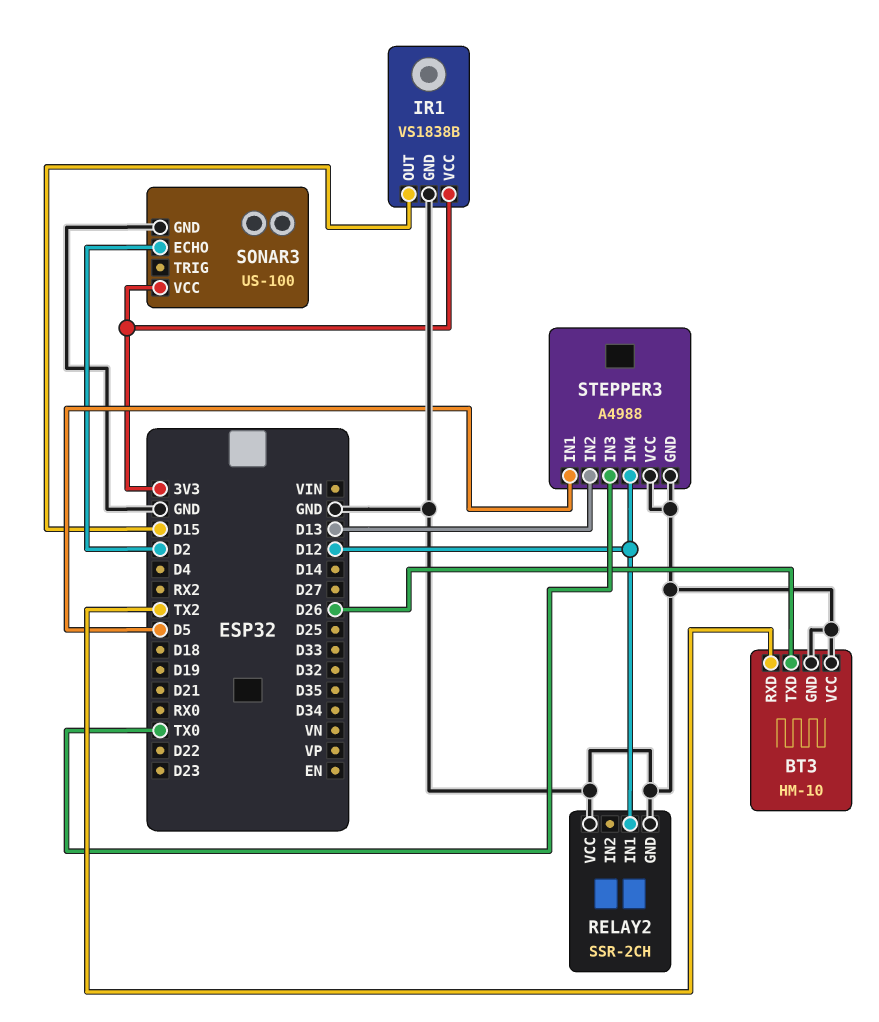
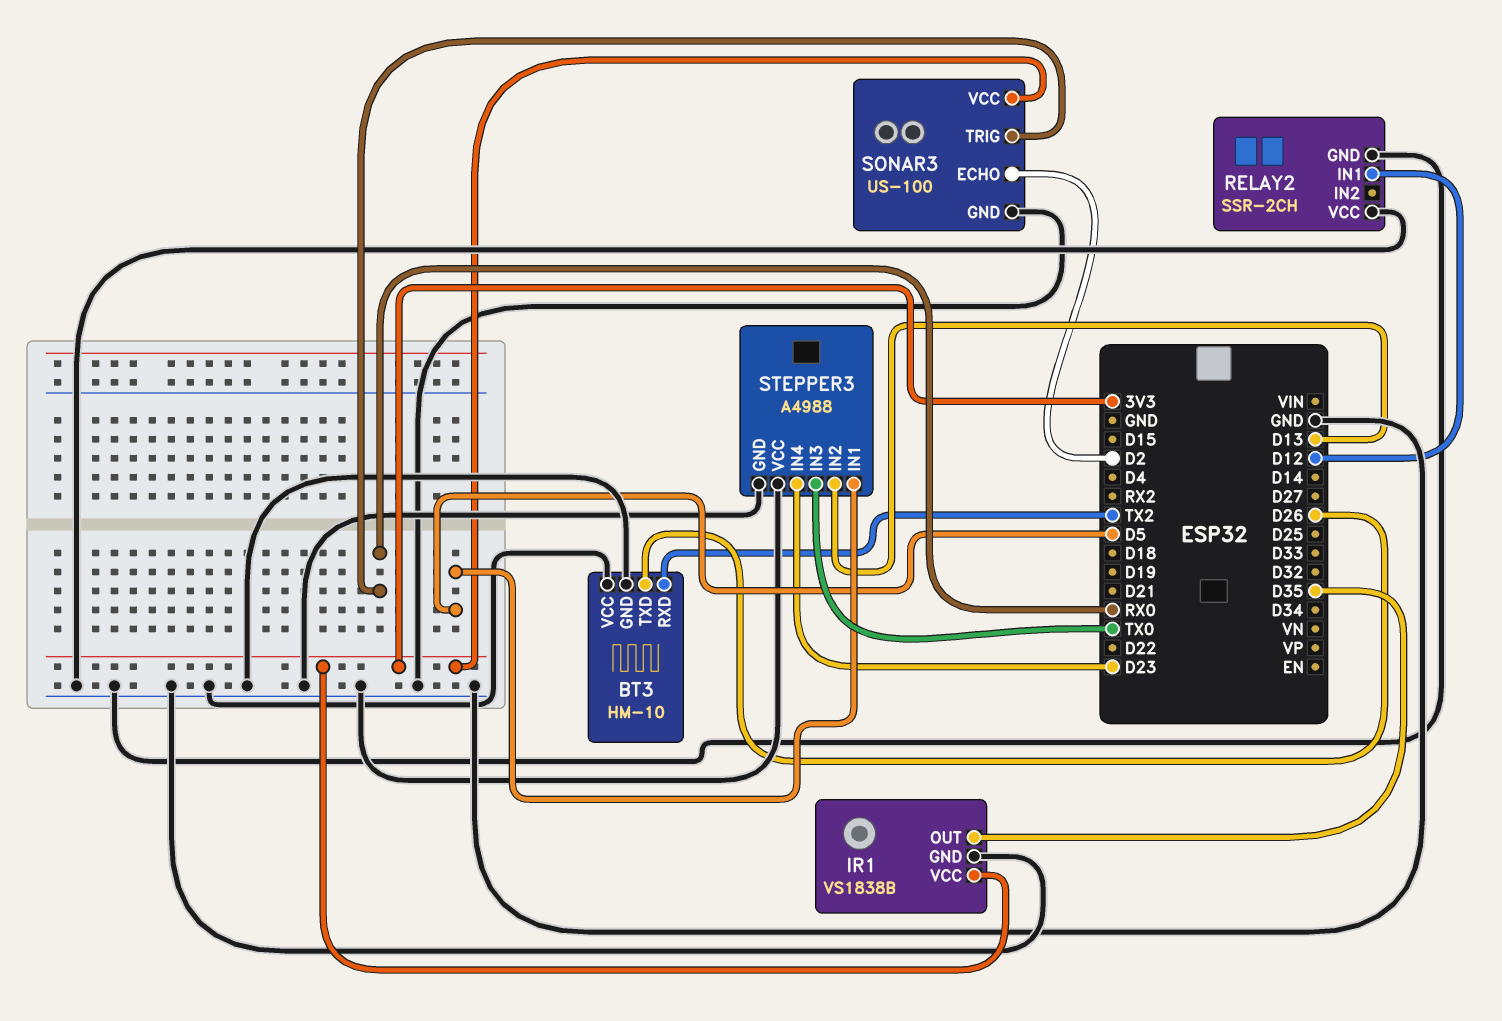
IR1 pin OUT: D15 -> D35
SONAR3 pin TRIG: none -> RX0
STEPPER3 pin IN4: D12 -> D23

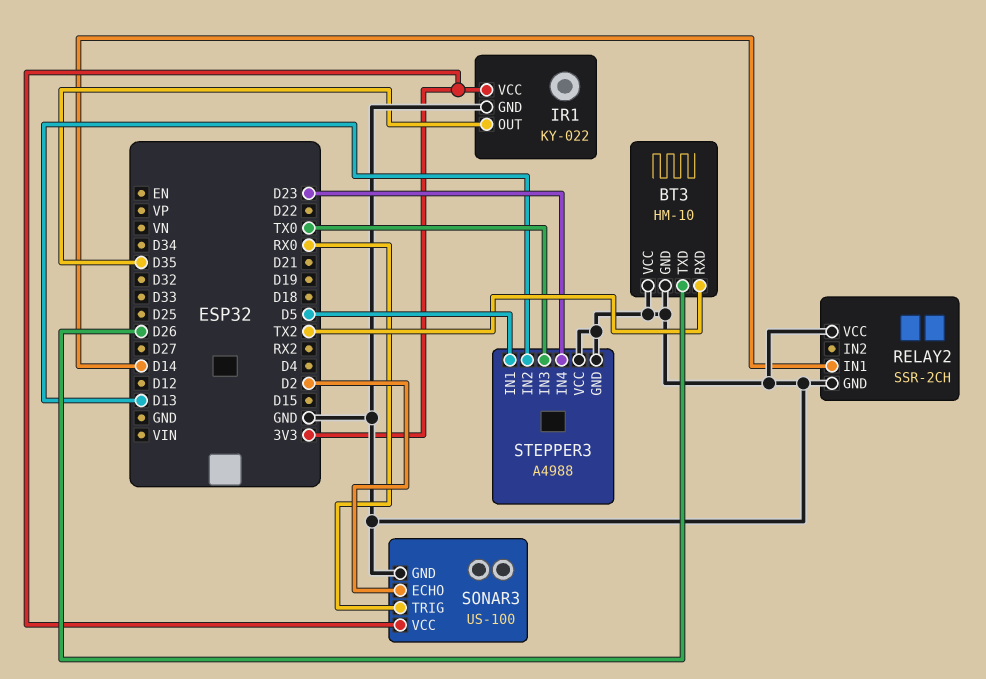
IR1: VS1838B -> KY-022
RELAY2 pin IN1: D12 -> D14

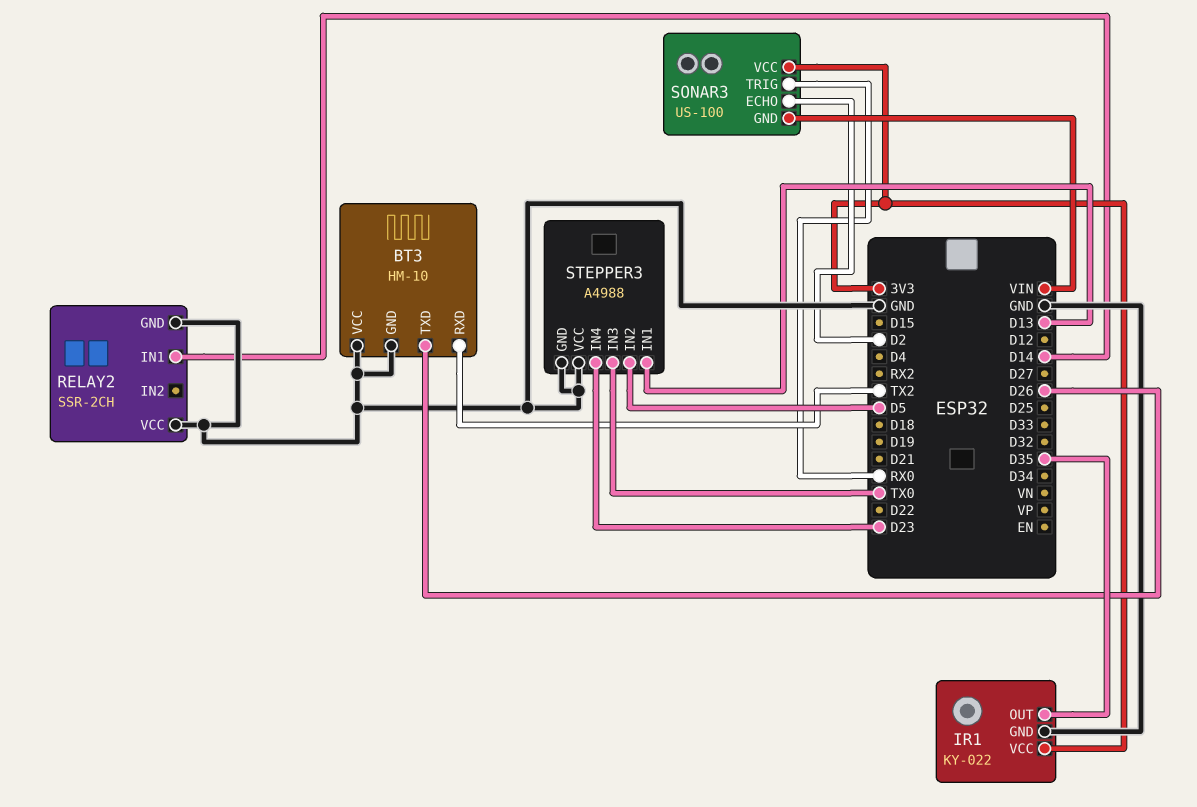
SONAR3 pin GND: GND -> VIN
STEPPER3 pin IN1: D5 -> D13
STEPPER3 pin IN2: D13 -> D5

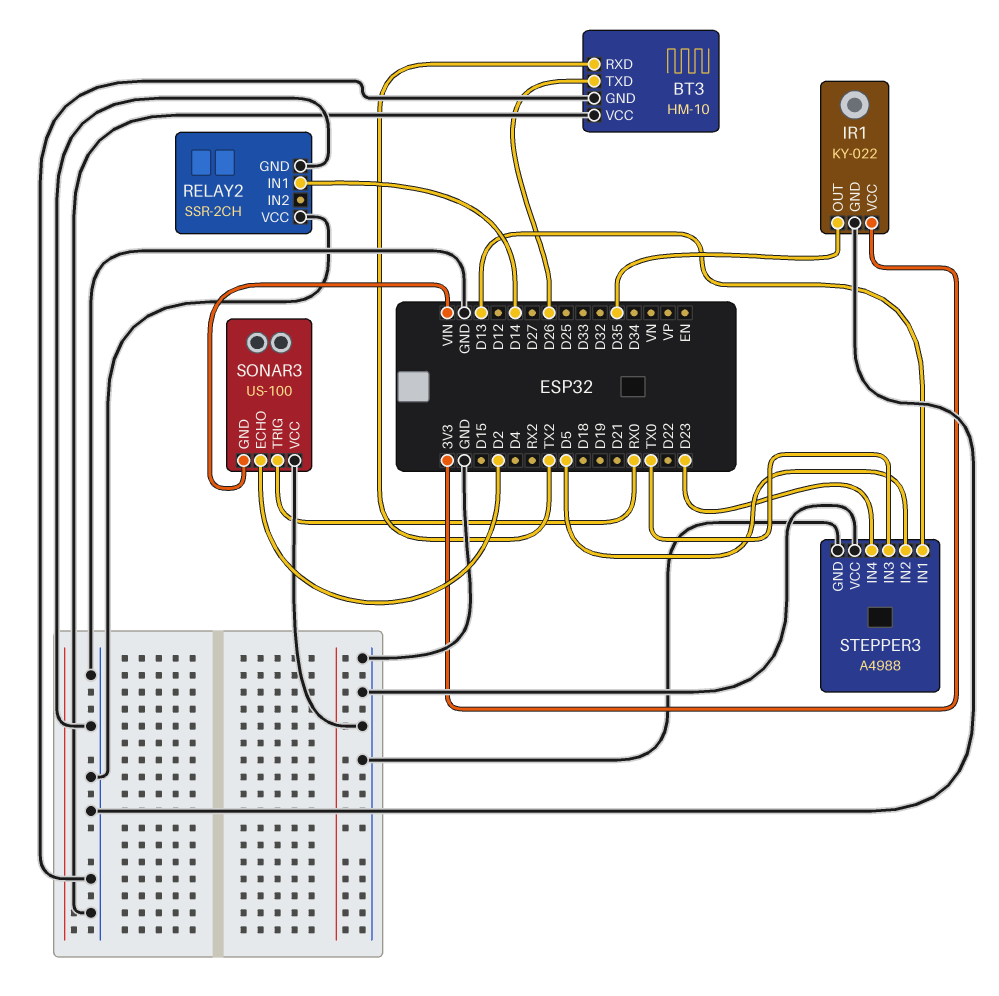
SONAR3 pin VCC: 3V3 -> GND

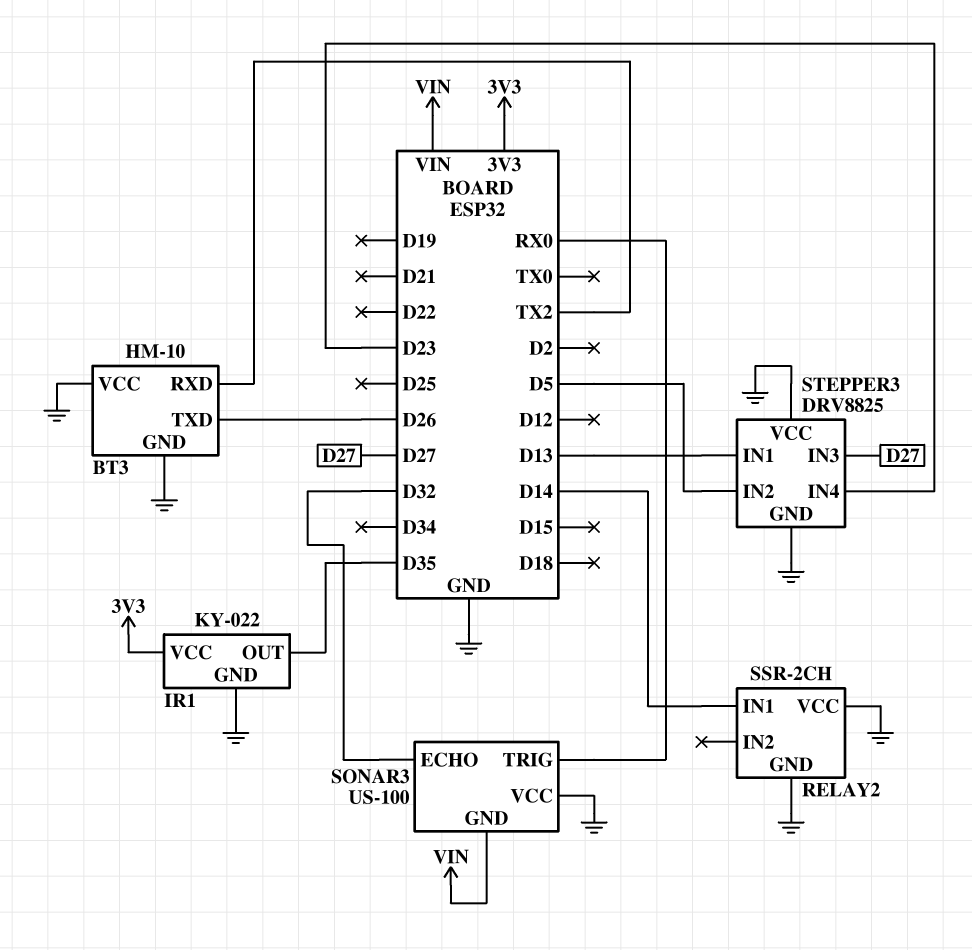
SONAR3 pin ECHO: D2 -> D32
STEPPER3: A4988 -> DRV8825
STEPPER3 pin IN3: TX0 -> D27

